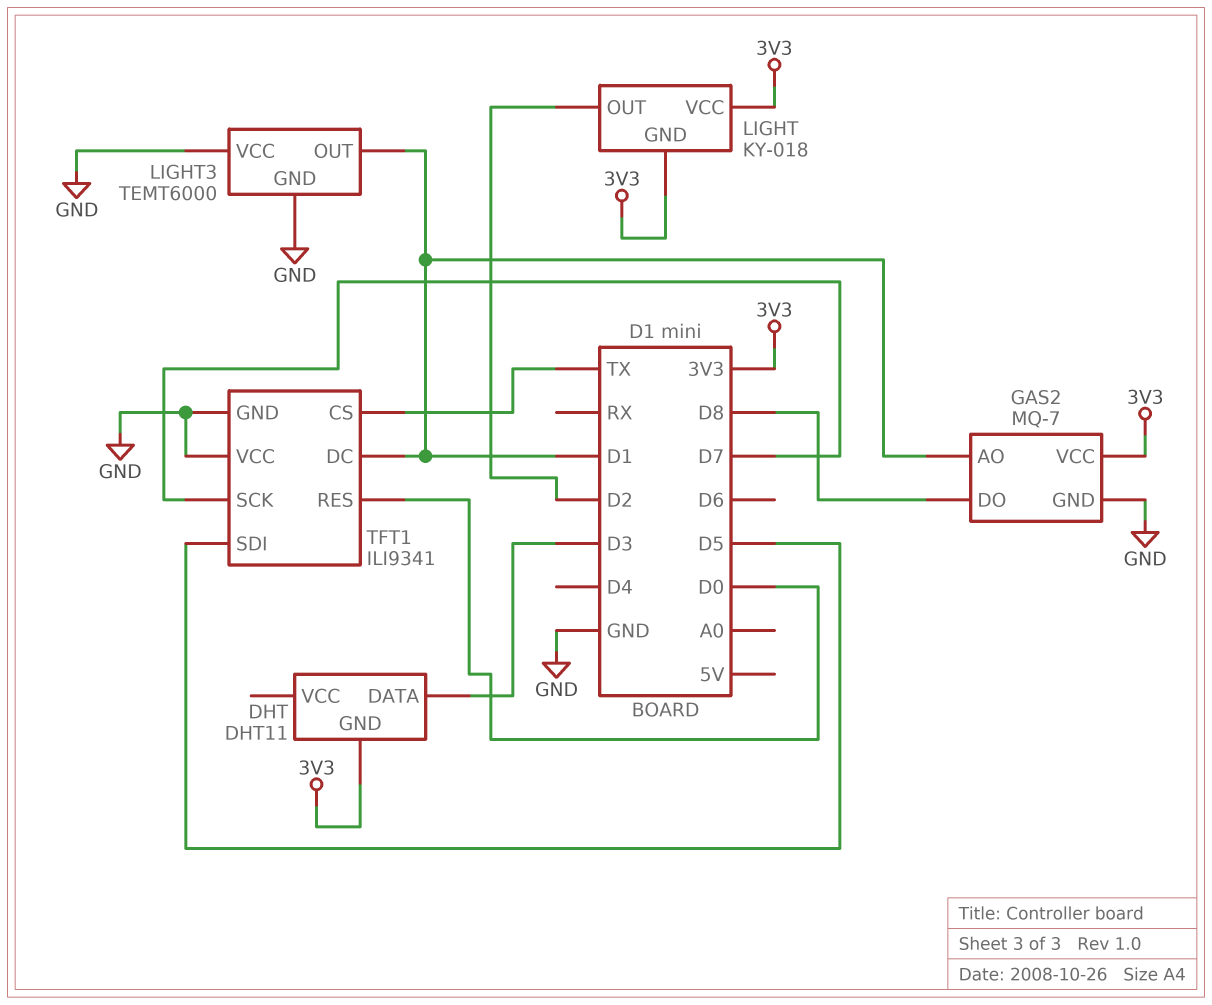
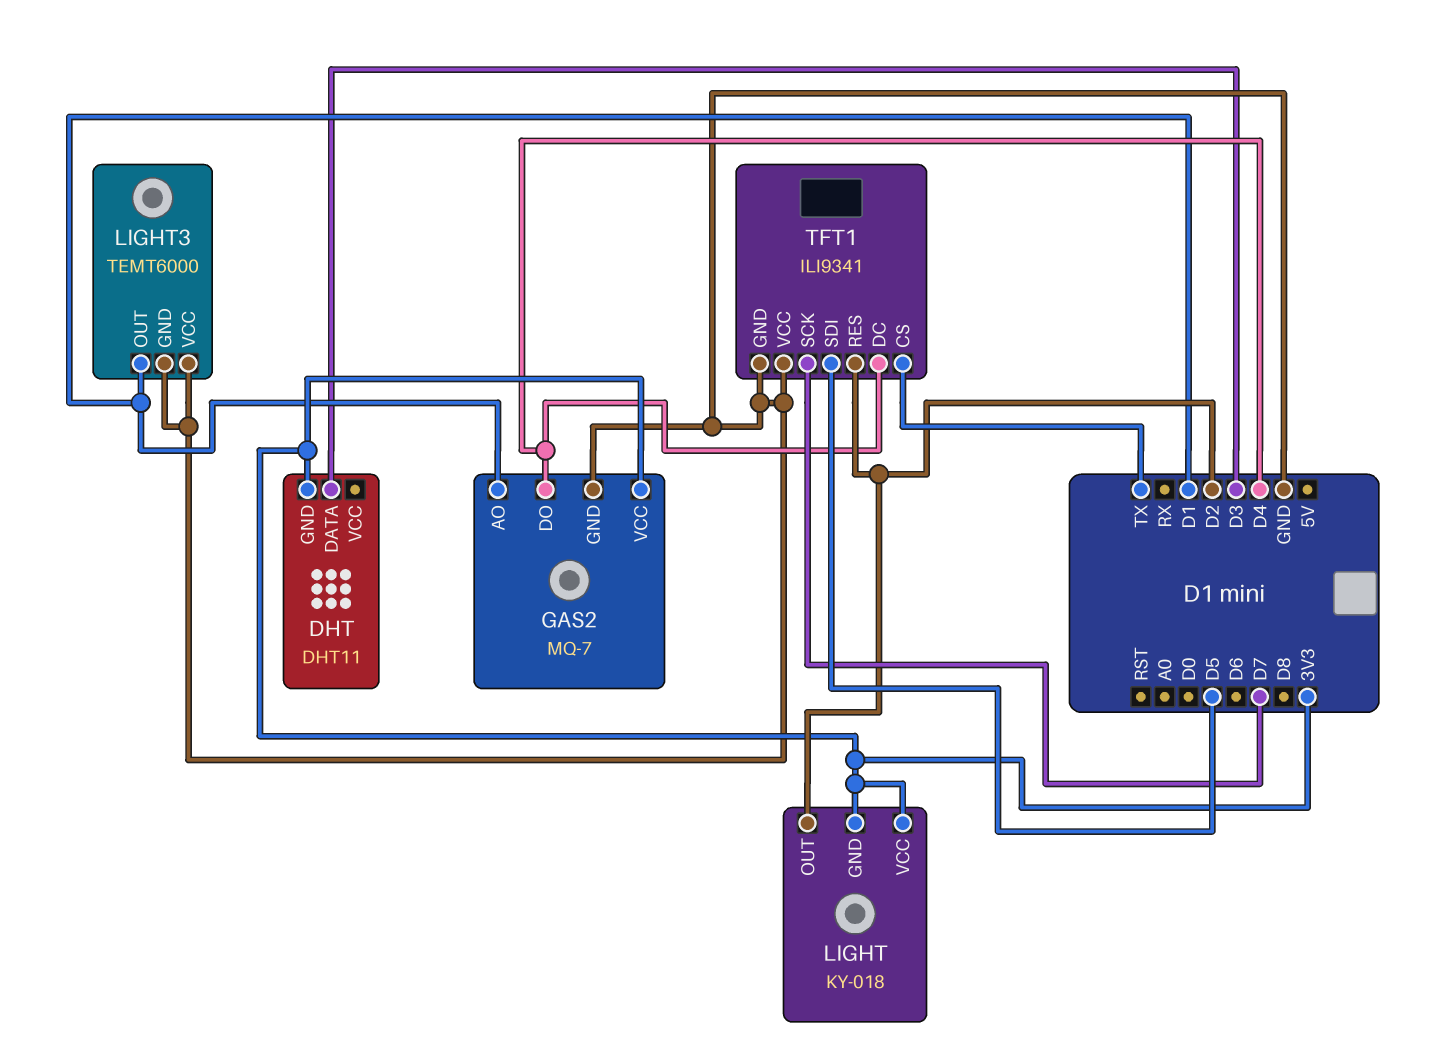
GAS2 pin DO: D8 -> D4
TFT1 pin DC: D1 -> D4
TFT1 pin RES: D0 -> D2

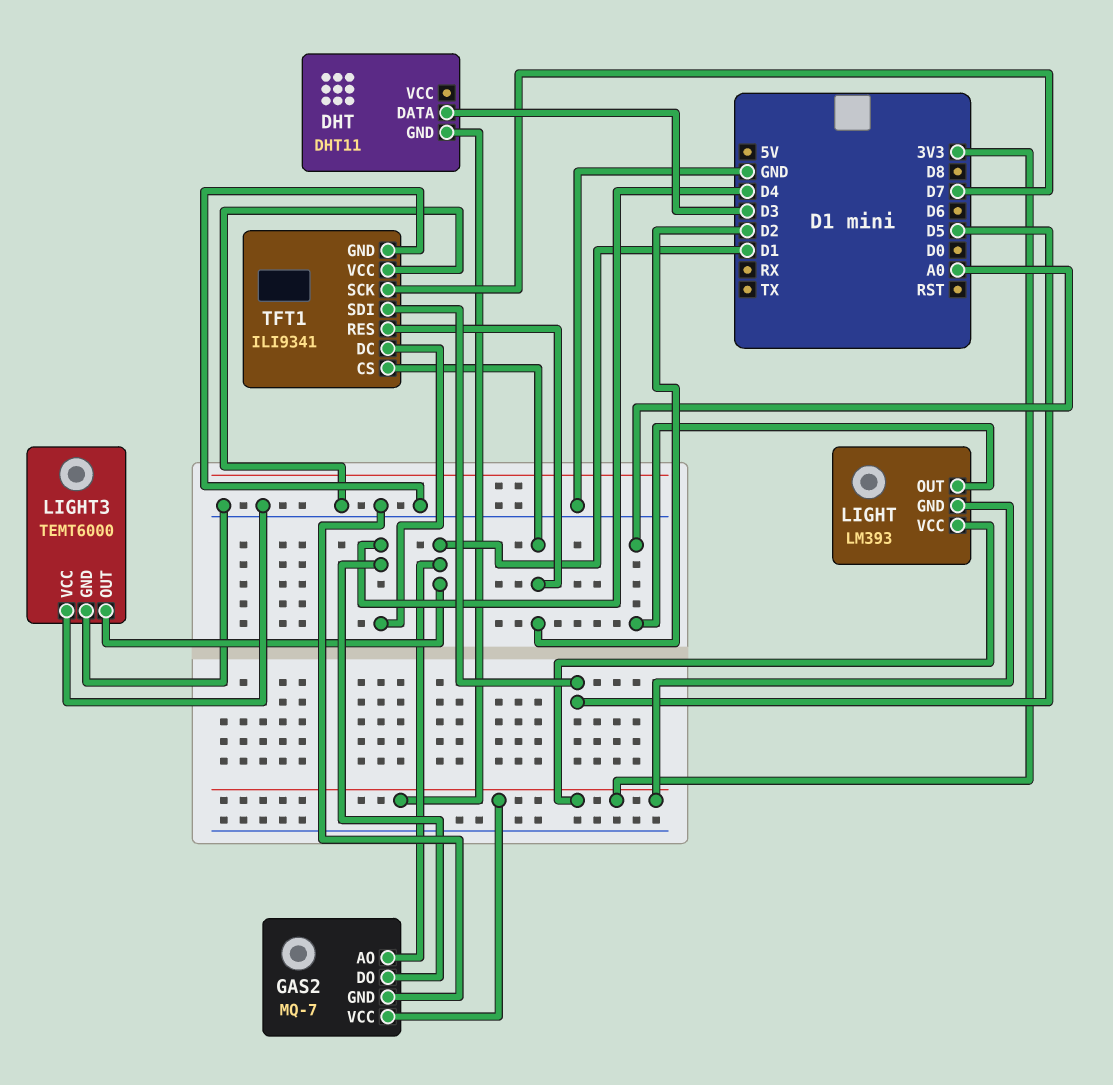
LIGHT: KY-018 -> LM393
LIGHT pin OUT: D2 -> A0
TFT1 pin CS: TX -> D2

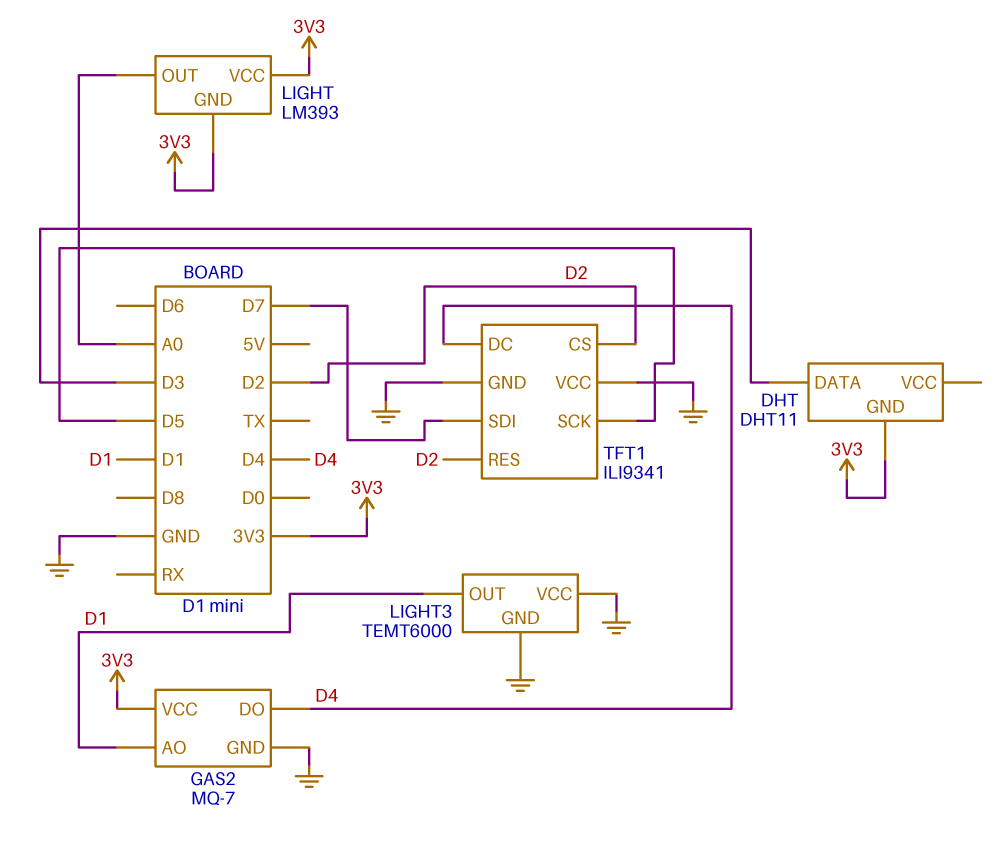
TFT1 pin SCK: D7 -> D5
TFT1 pin SDI: D5 -> D7

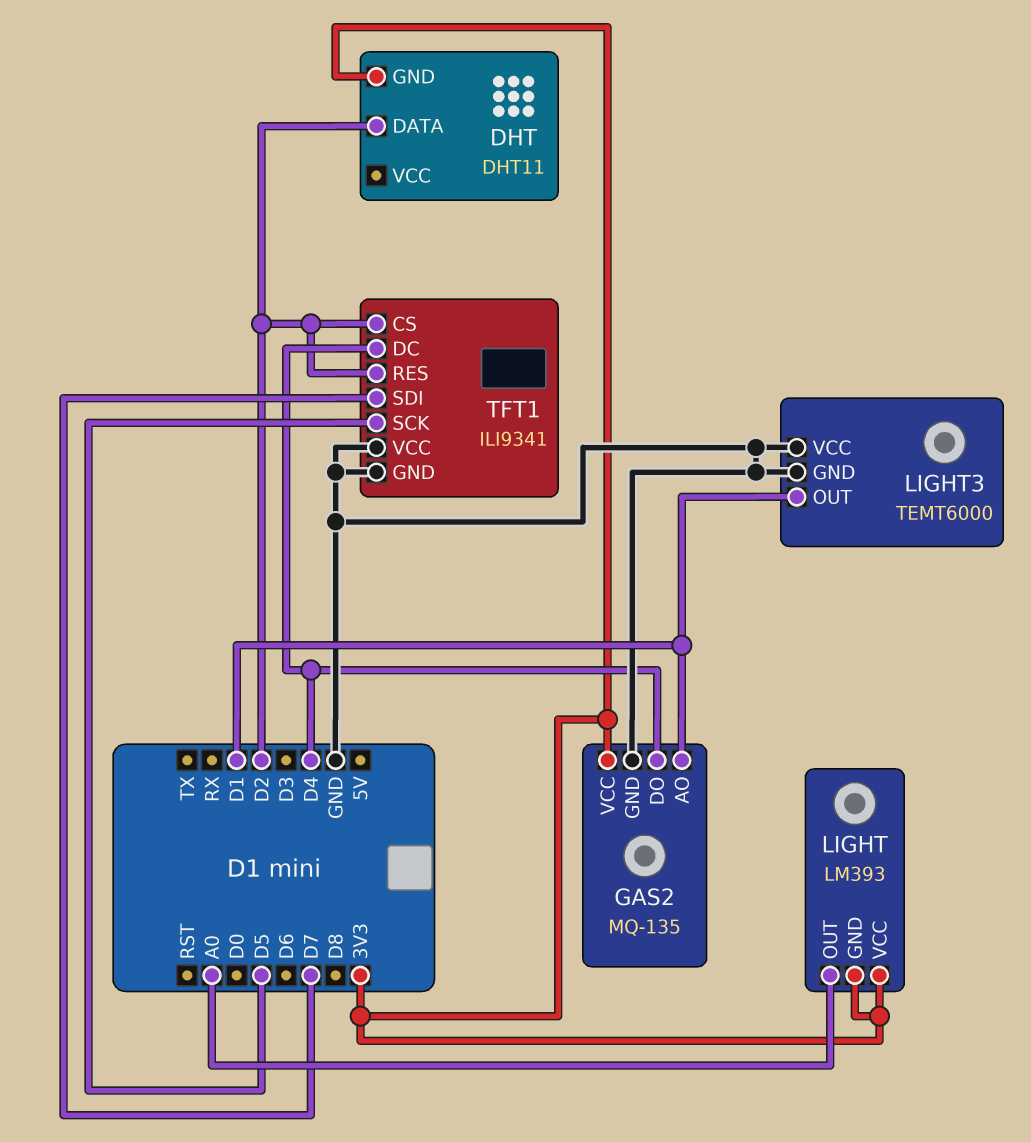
DHT pin DATA: D3 -> D2
GAS2: MQ-7 -> MQ-135

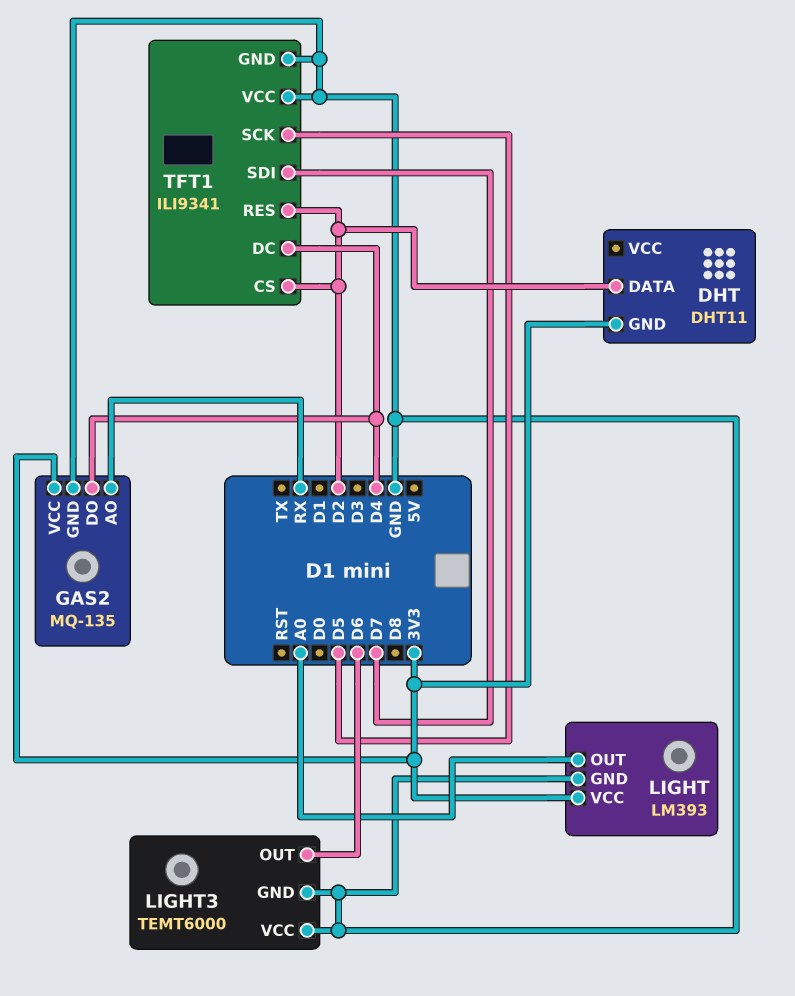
GAS2 pin AO: D1 -> RX
LIGHT pin GND: 3V3 -> GND
LIGHT3 pin OUT: D1 -> D6

